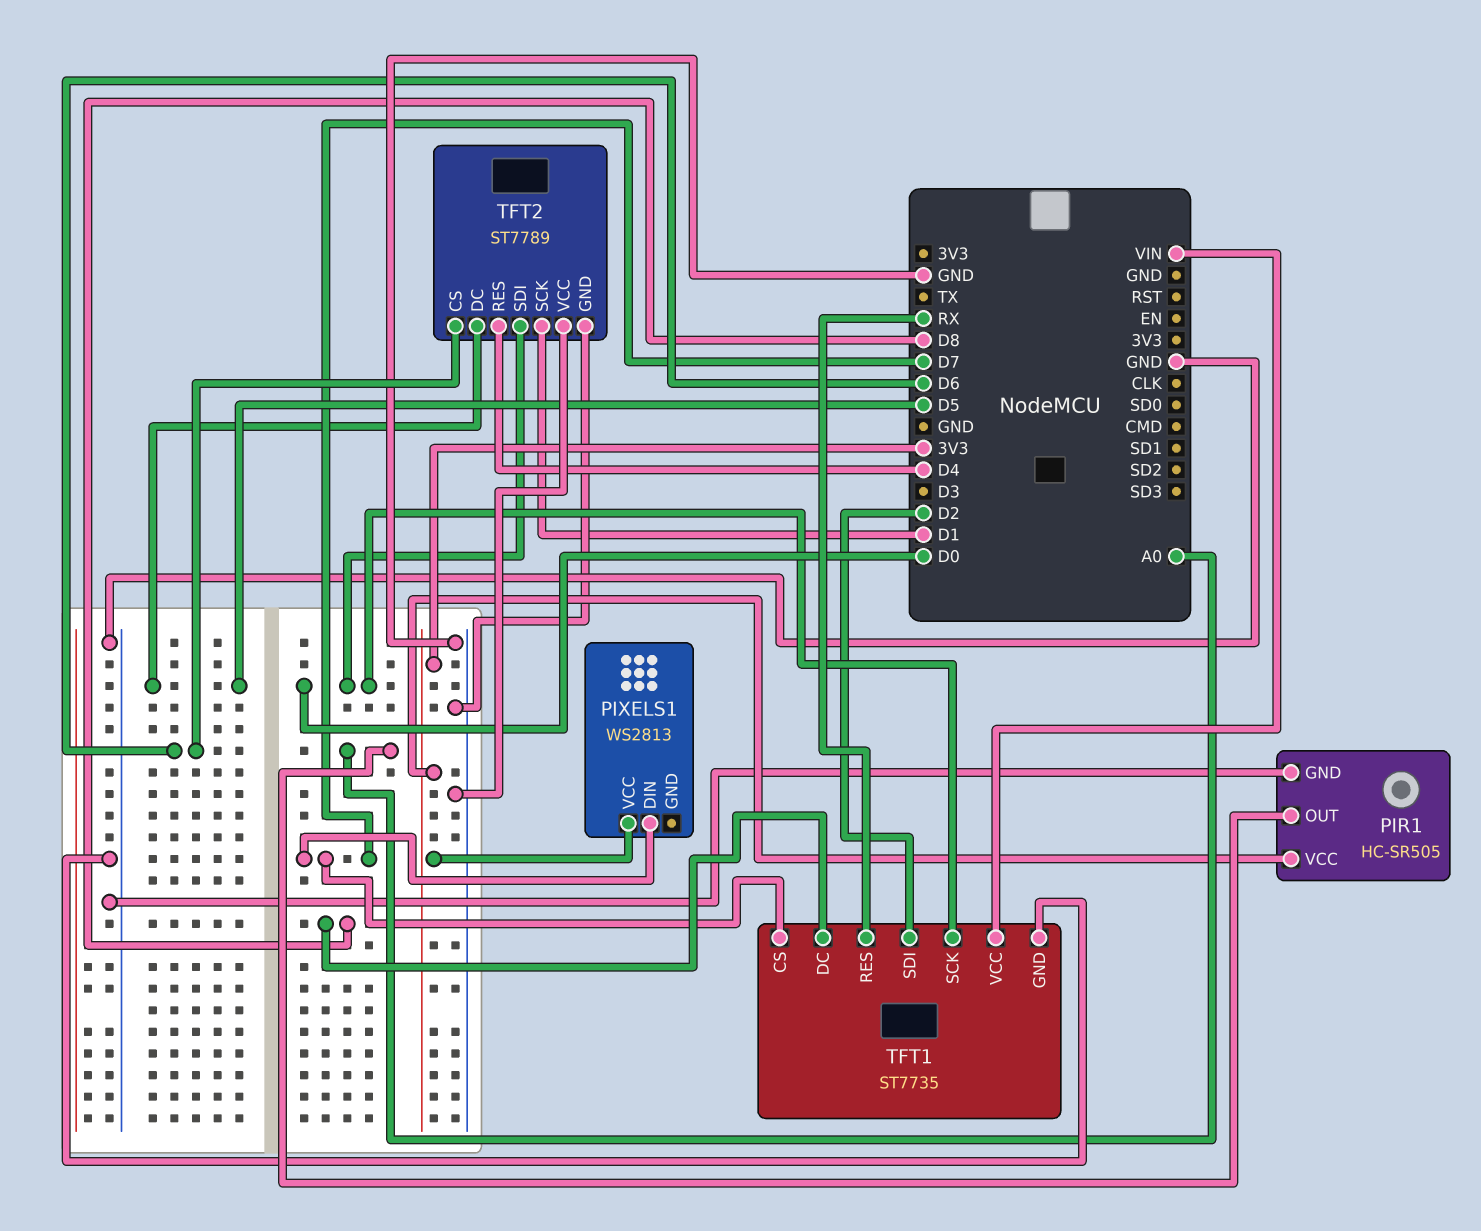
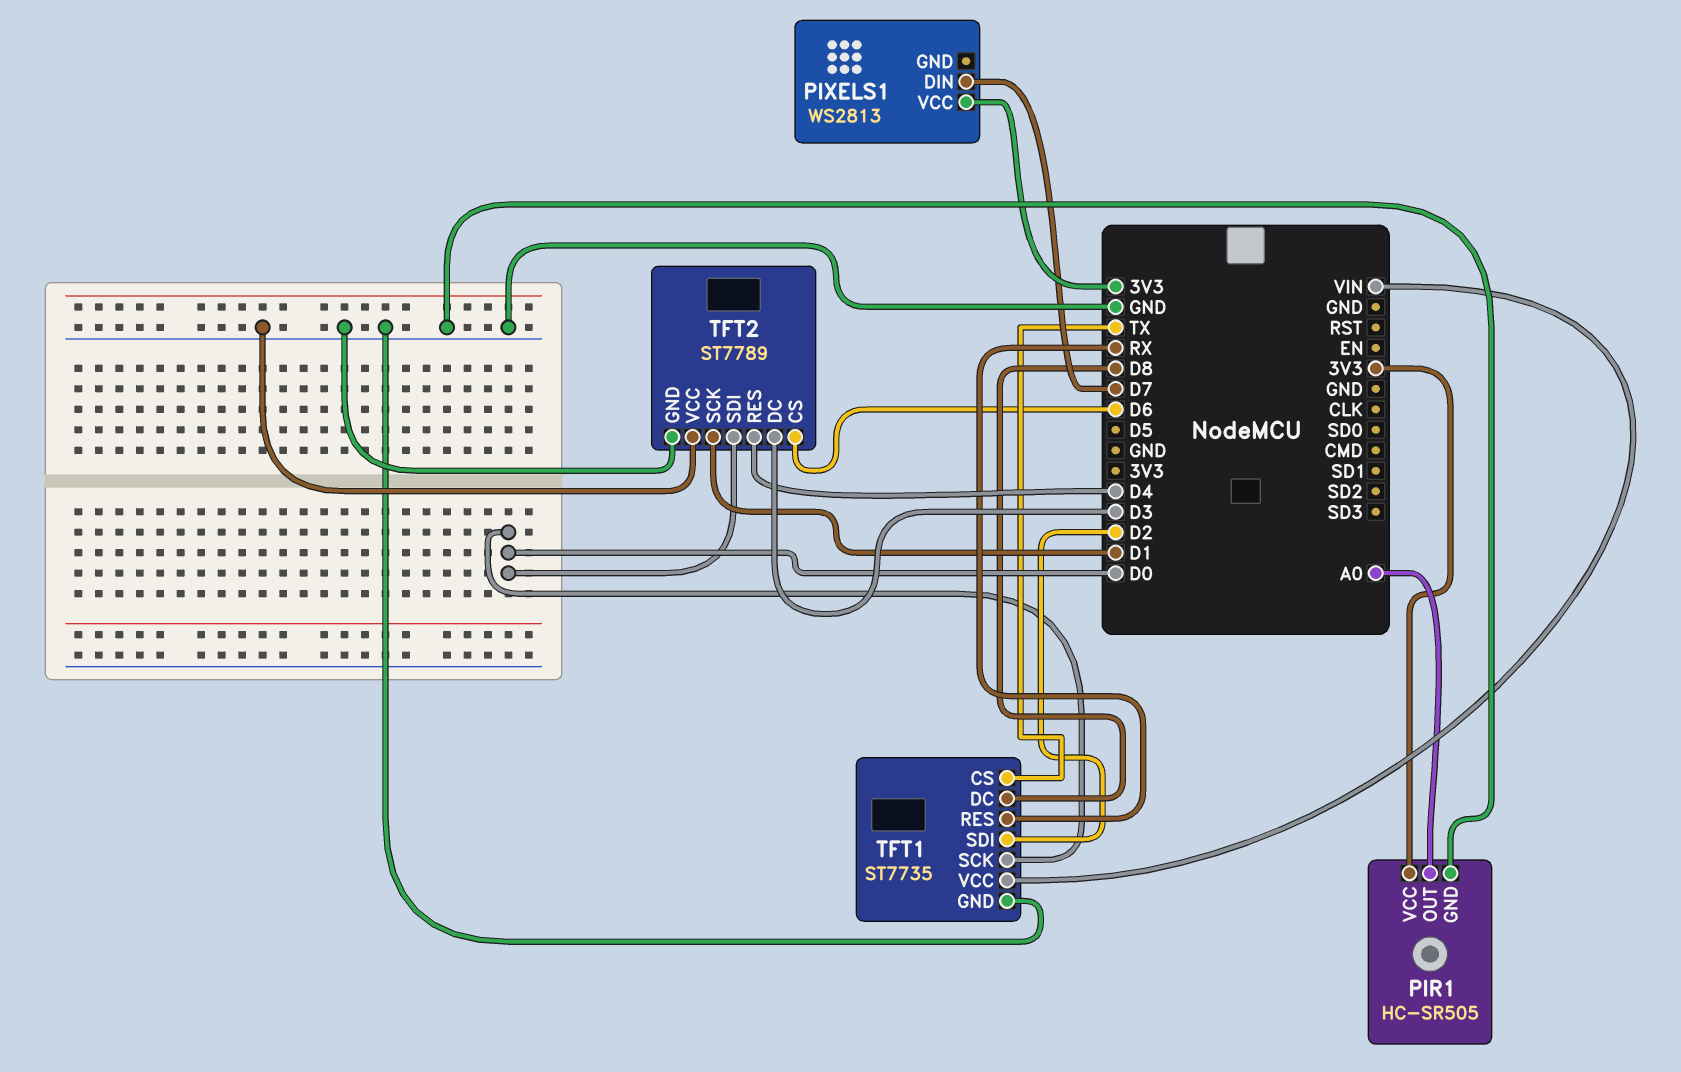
TFT1 pin CS: D7 -> TX
TFT2 pin DC: D5 -> D3

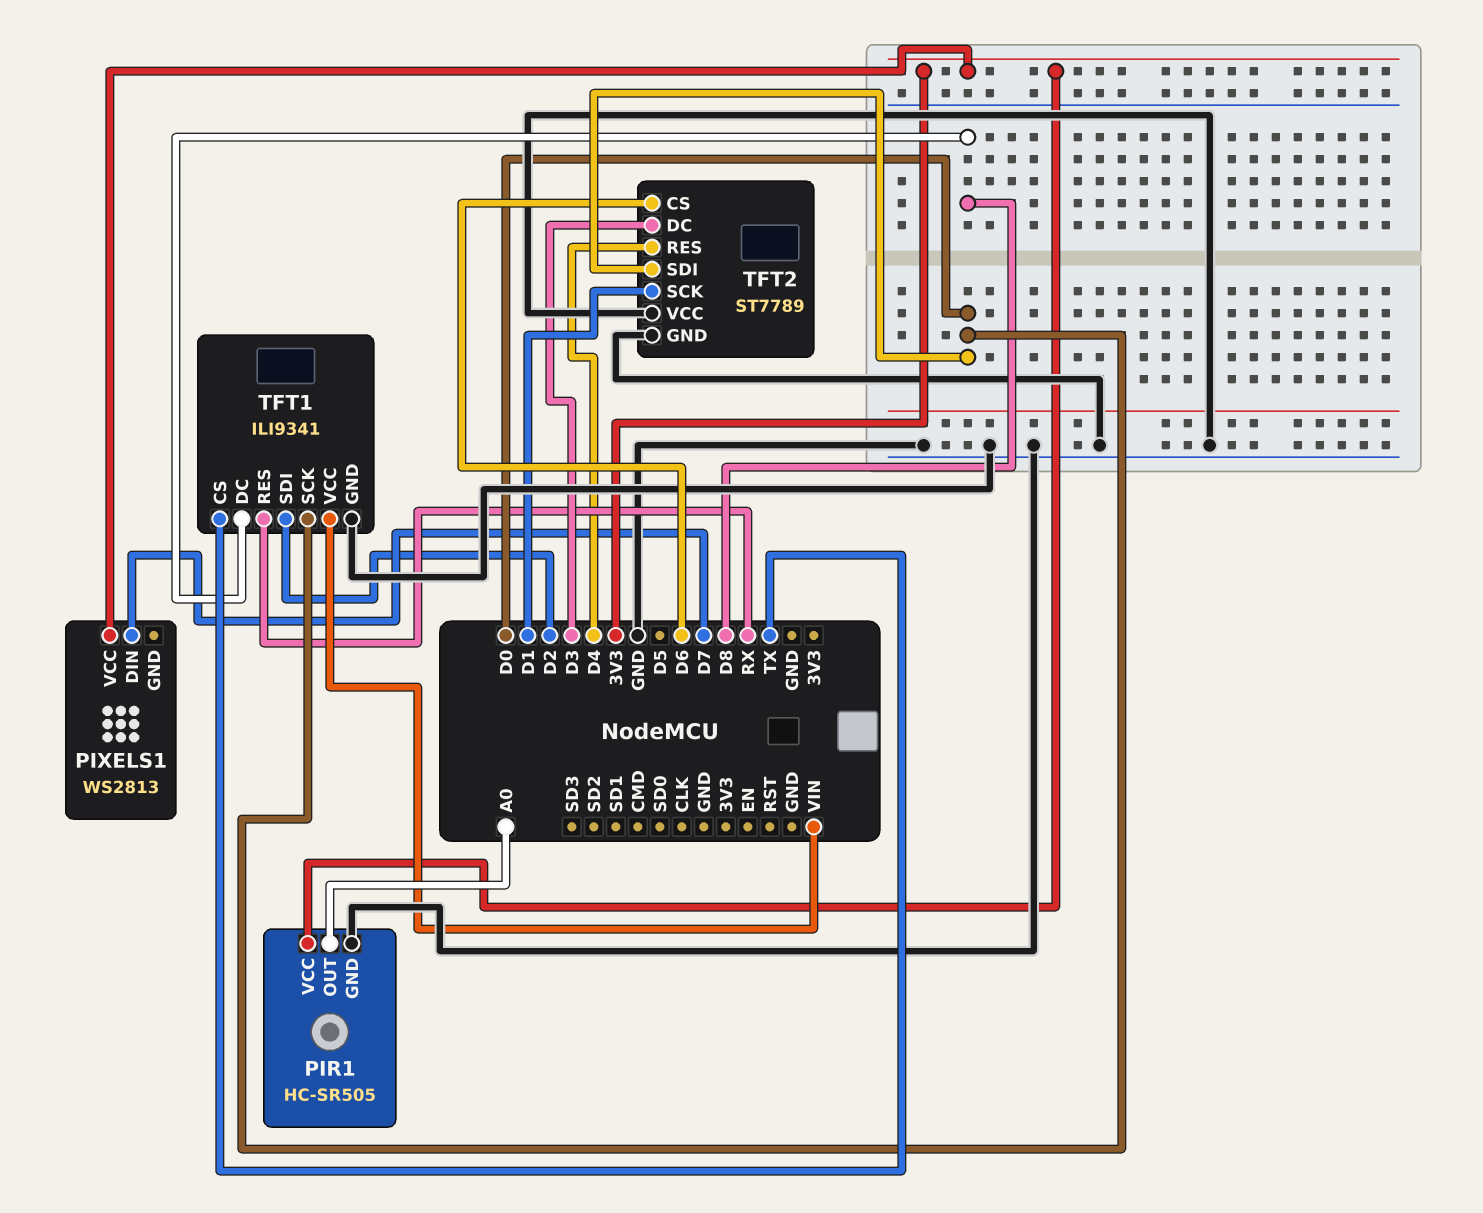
TFT1: ST7735 -> ILI9341

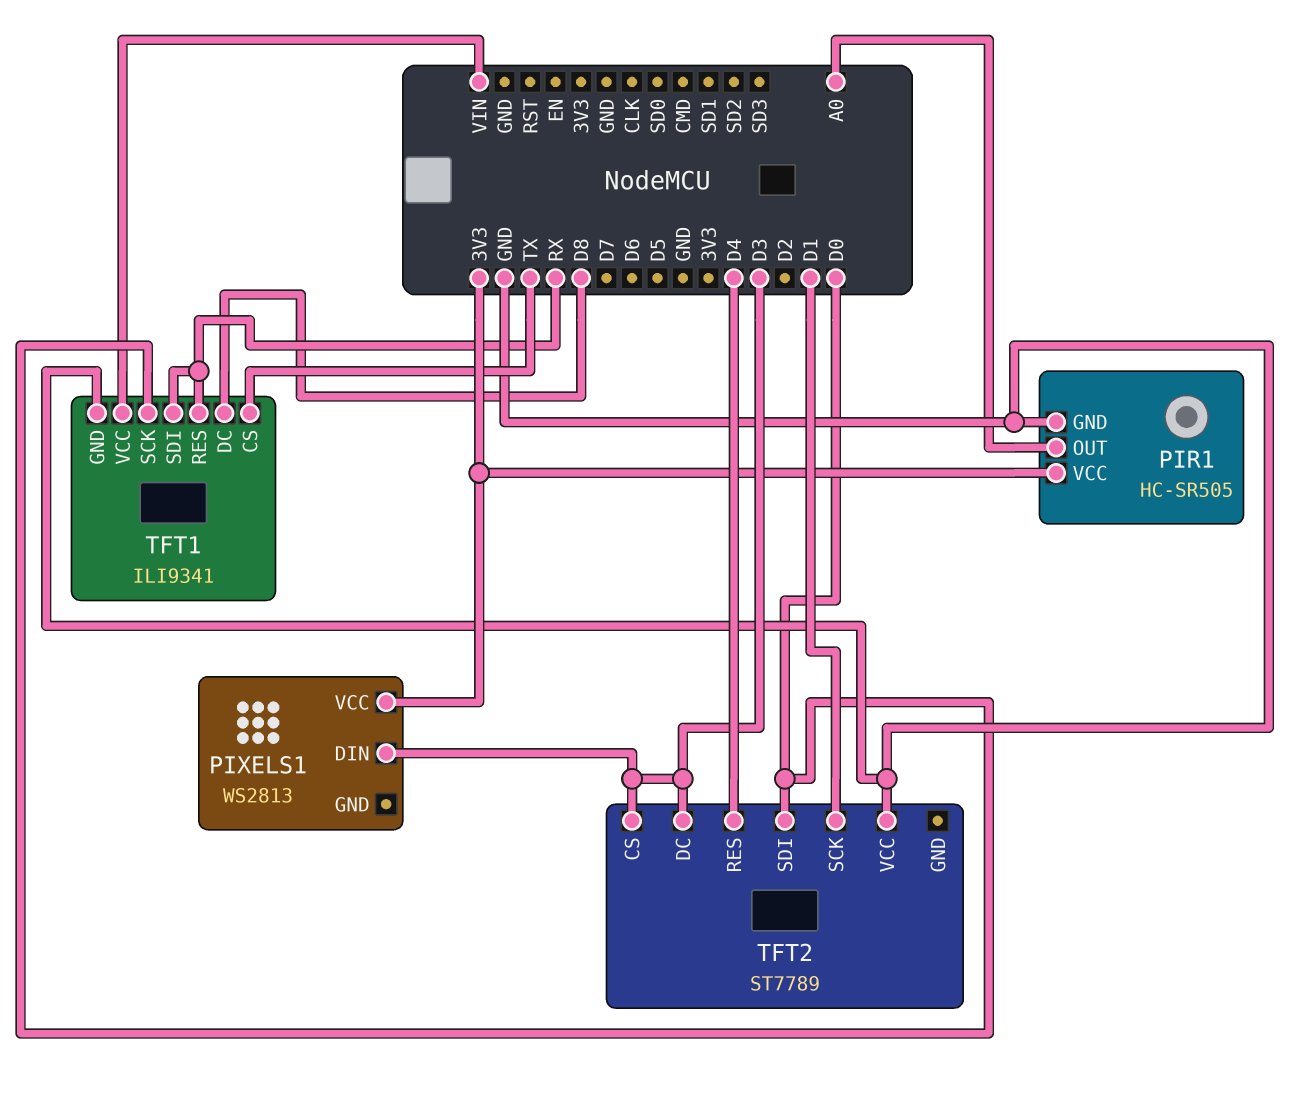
PIXELS1 pin DIN: D7 -> D3
TFT1 pin SDI: D2 -> RX
TFT2 pin CS: D6 -> D3
TFT2 pin GND: GND -> none

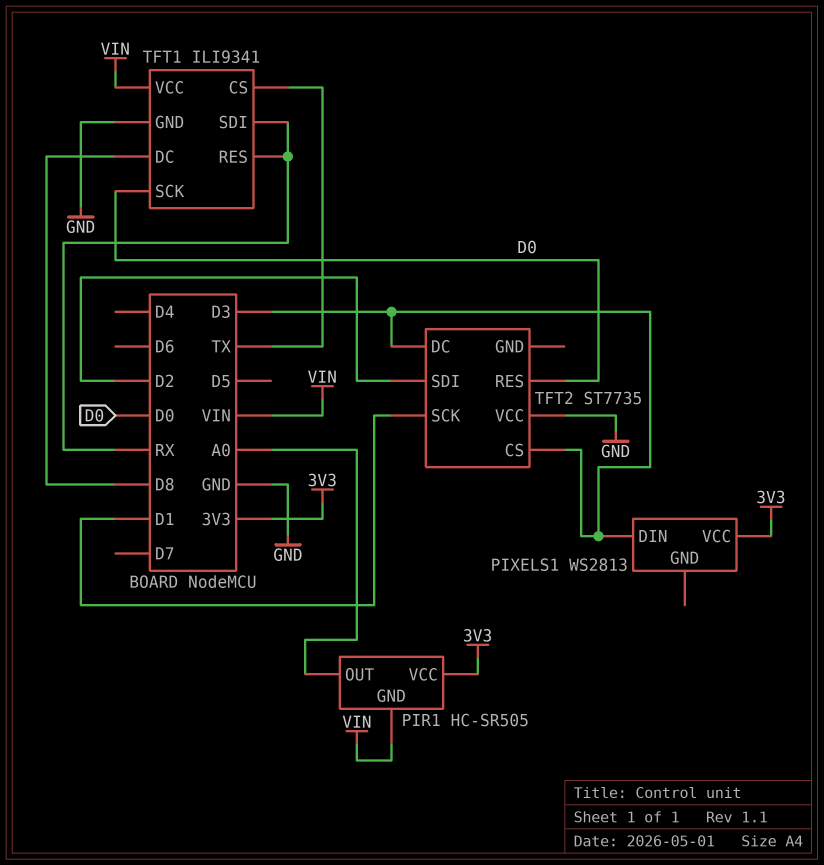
PIR1 pin GND: GND -> VIN
TFT2: ST7789 -> ST7735
TFT2 pin RES: D4 -> D0
TFT2 pin SDI: D0 -> D2

